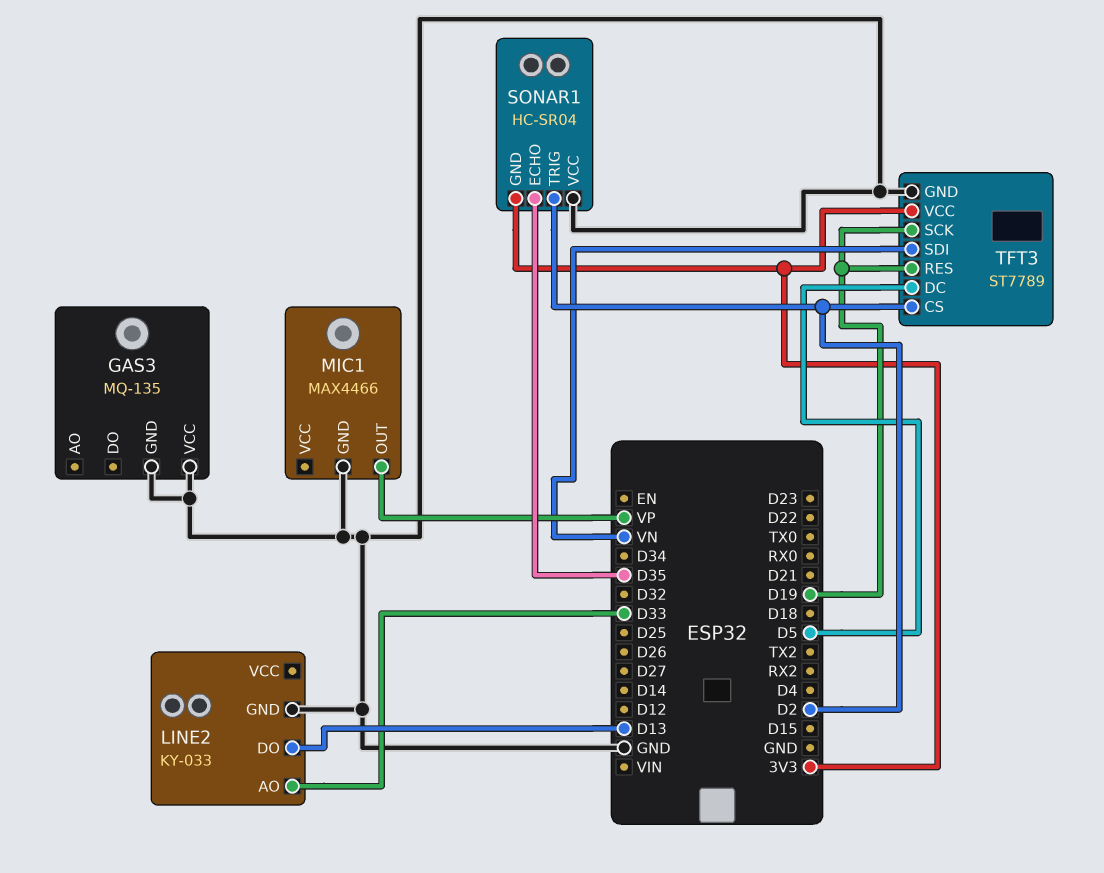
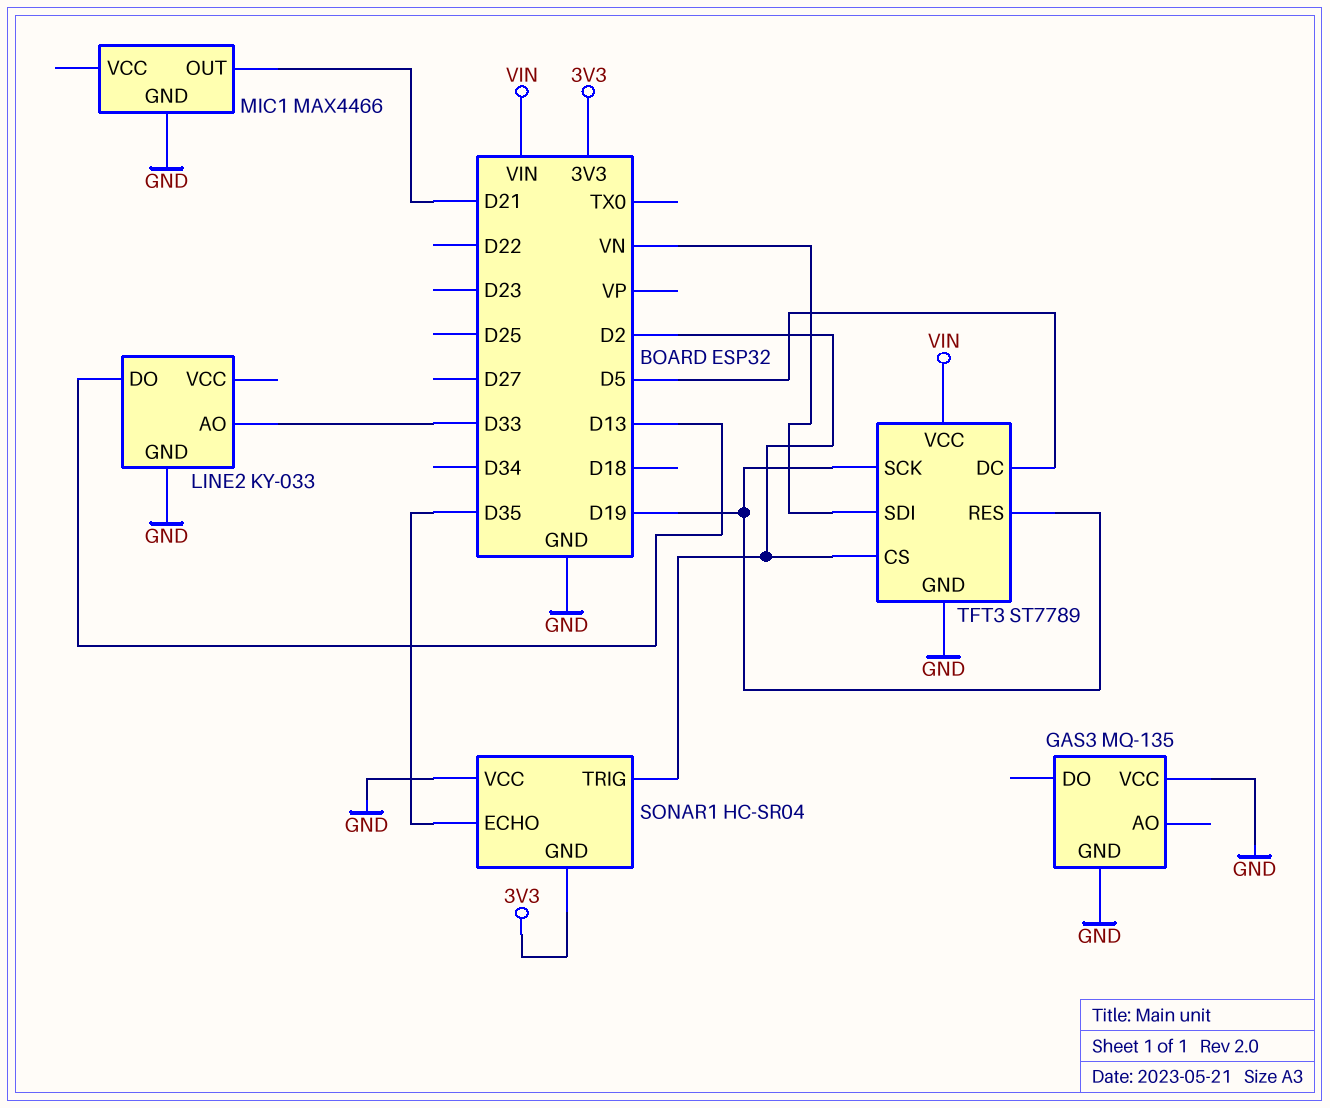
MIC1 pin OUT: VP -> D21
TFT3 pin VCC: 3V3 -> VIN

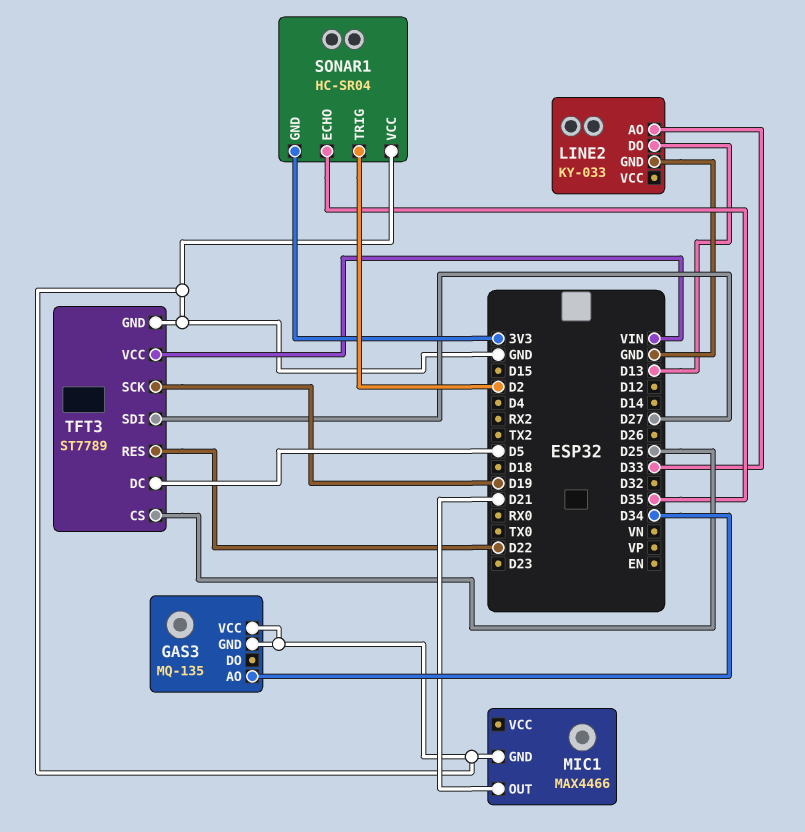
GAS3 pin AO: none -> D34
TFT3 pin CS: D2 -> D25
TFT3 pin RES: D19 -> D22
TFT3 pin SDI: VN -> D27

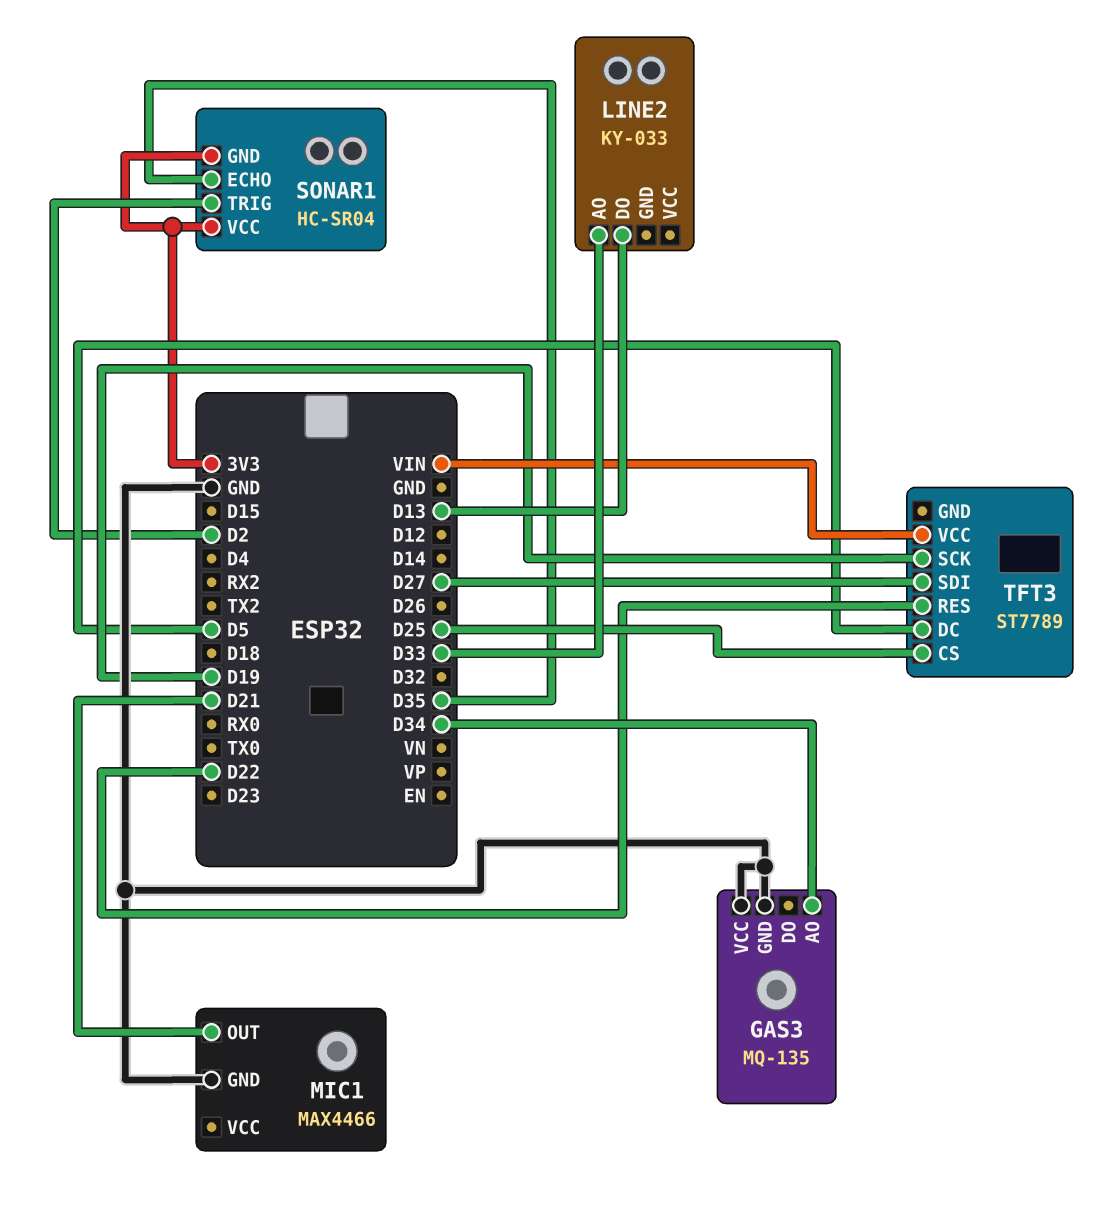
LINE2 pin GND: GND -> none
SONAR1 pin VCC: GND -> 3V3
TFT3 pin GND: GND -> none

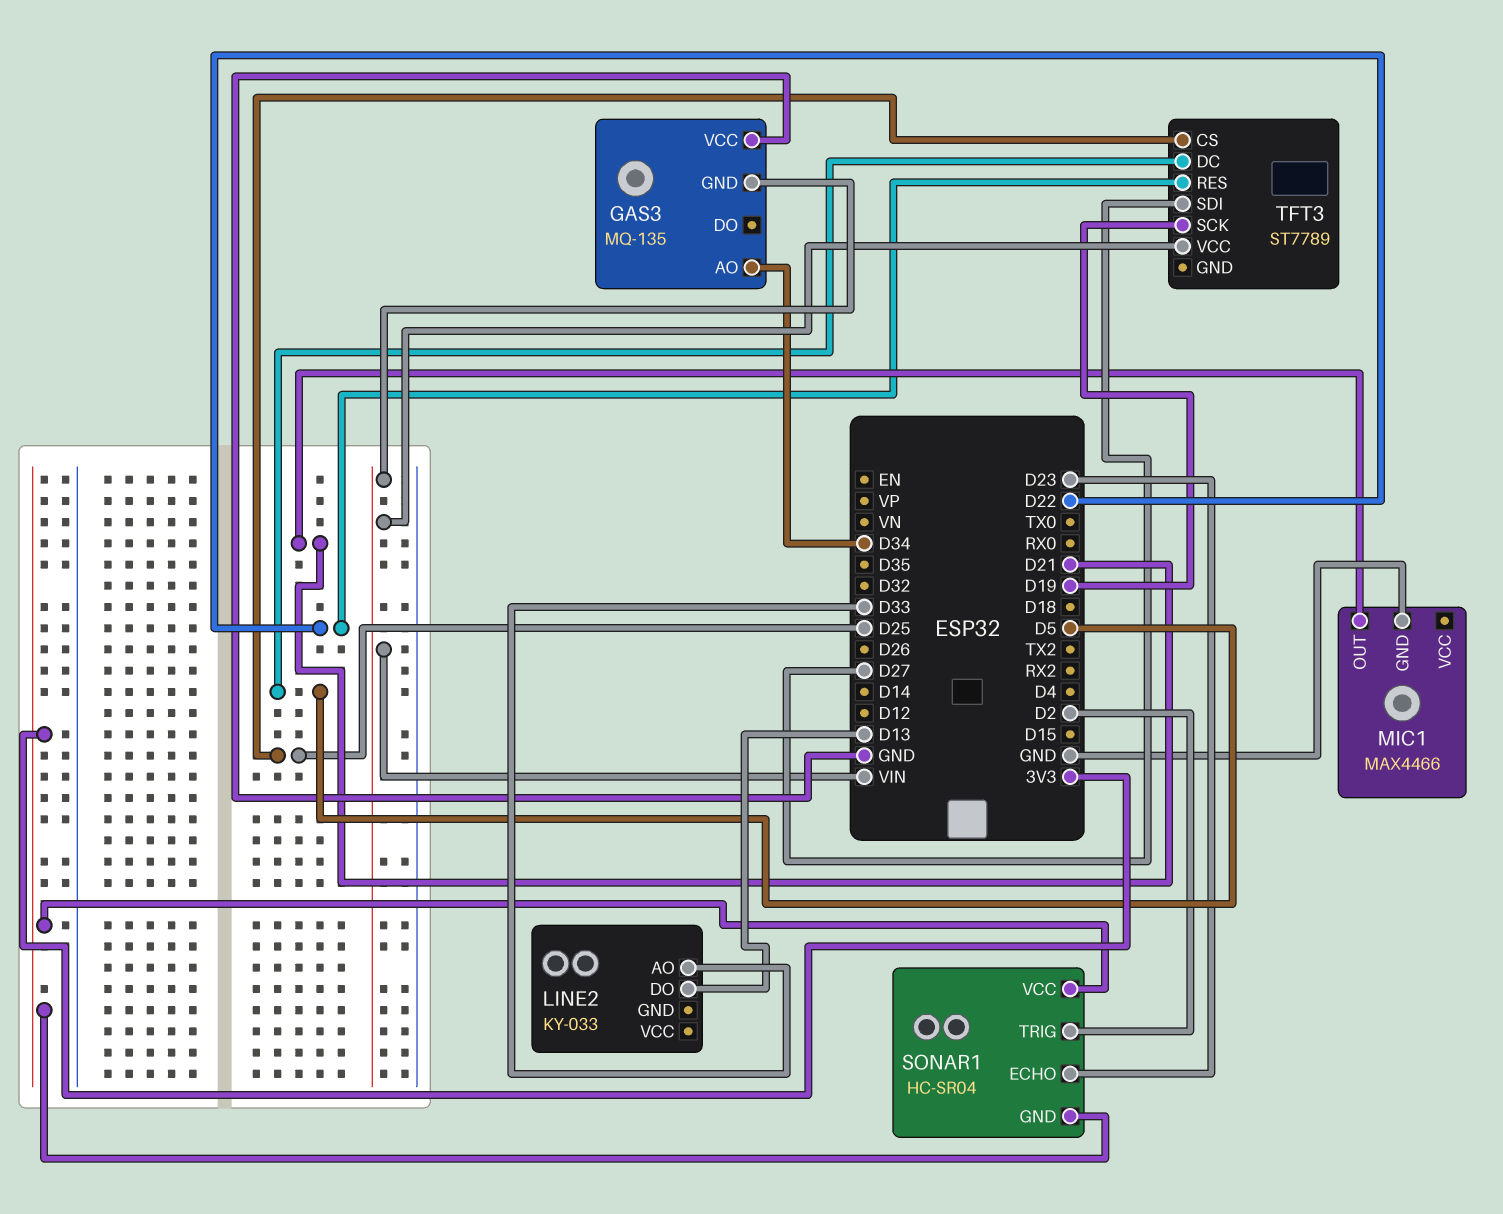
GAS3 pin GND: GND -> VIN
SONAR1 pin ECHO: D35 -> D23

